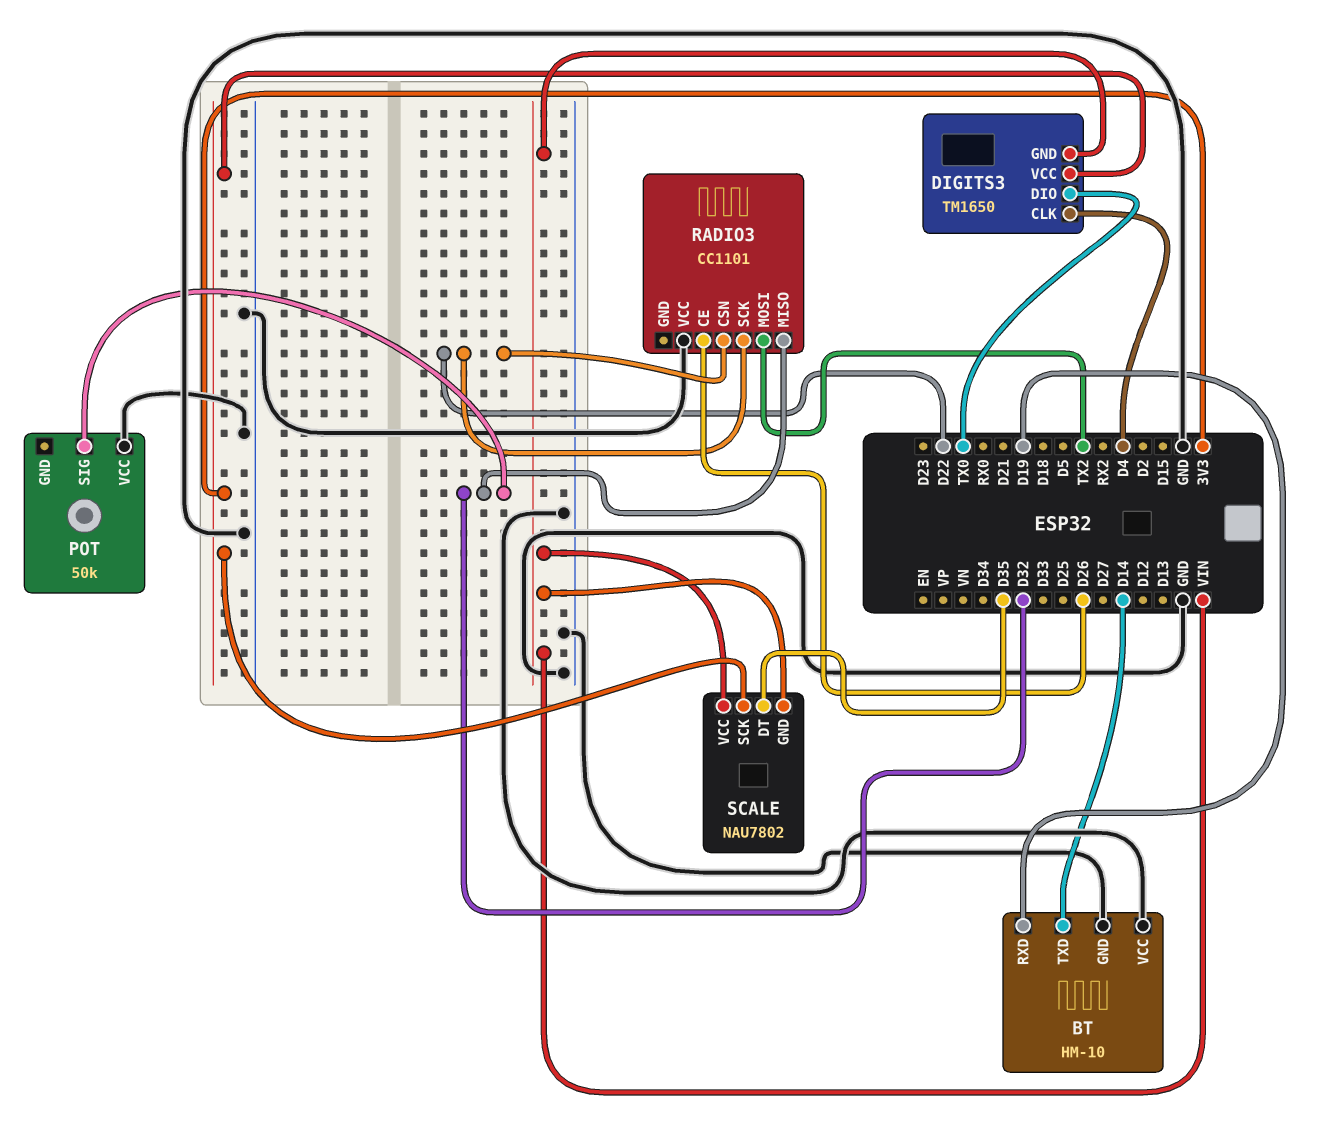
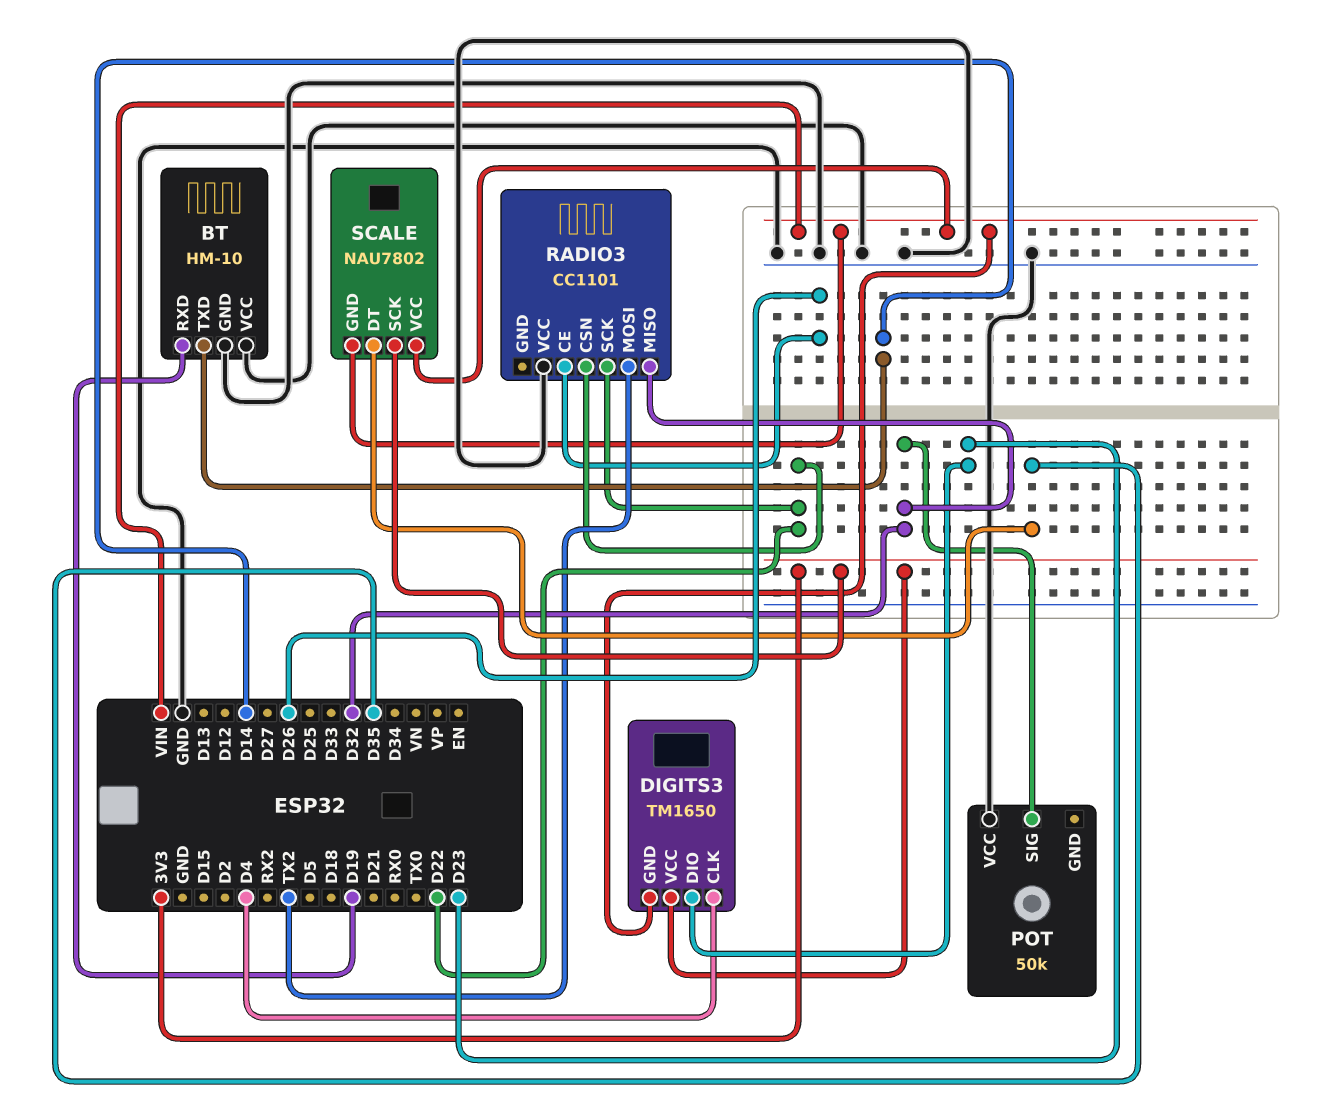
DIGITS3 pin DIO: TX0 -> D23

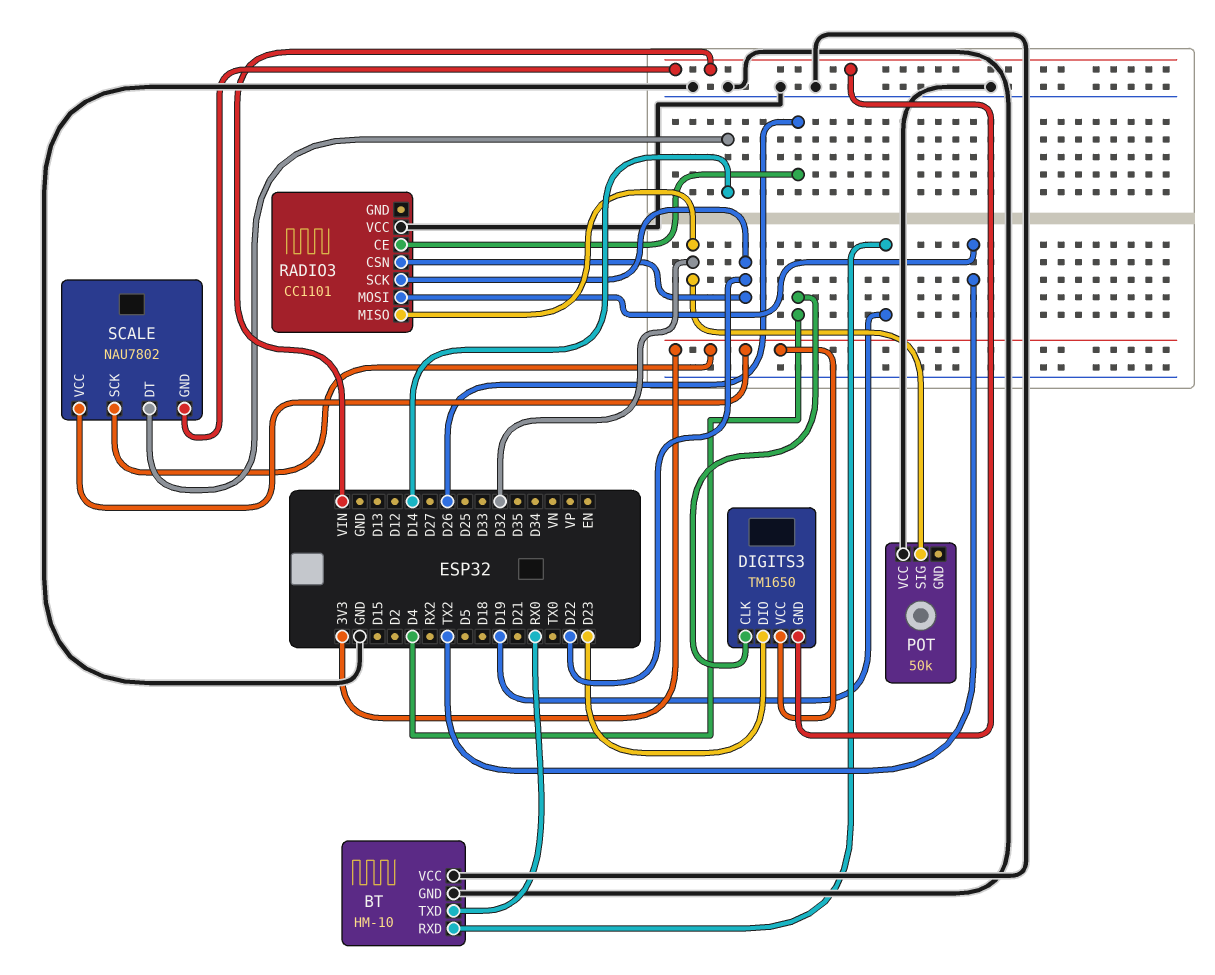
BT pin TXD: D14 -> RX0
SCALE pin DT: D35 -> D14
SCALE pin VCC: VIN -> 3V3

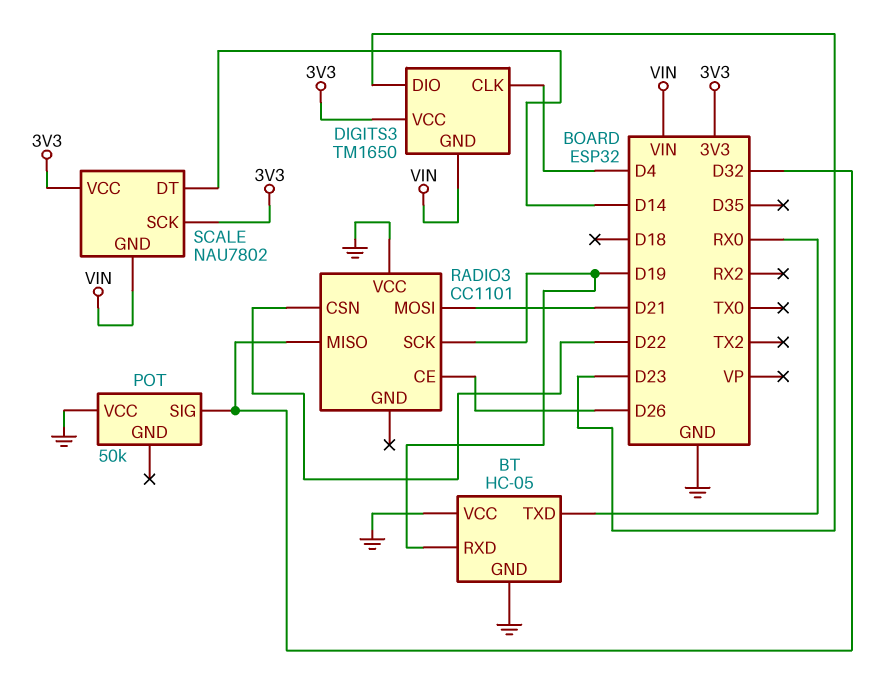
BT: HM-10 -> HC-05
RADIO3 pin MOSI: TX2 -> D21
RADIO3 pin SCK: D22 -> D19

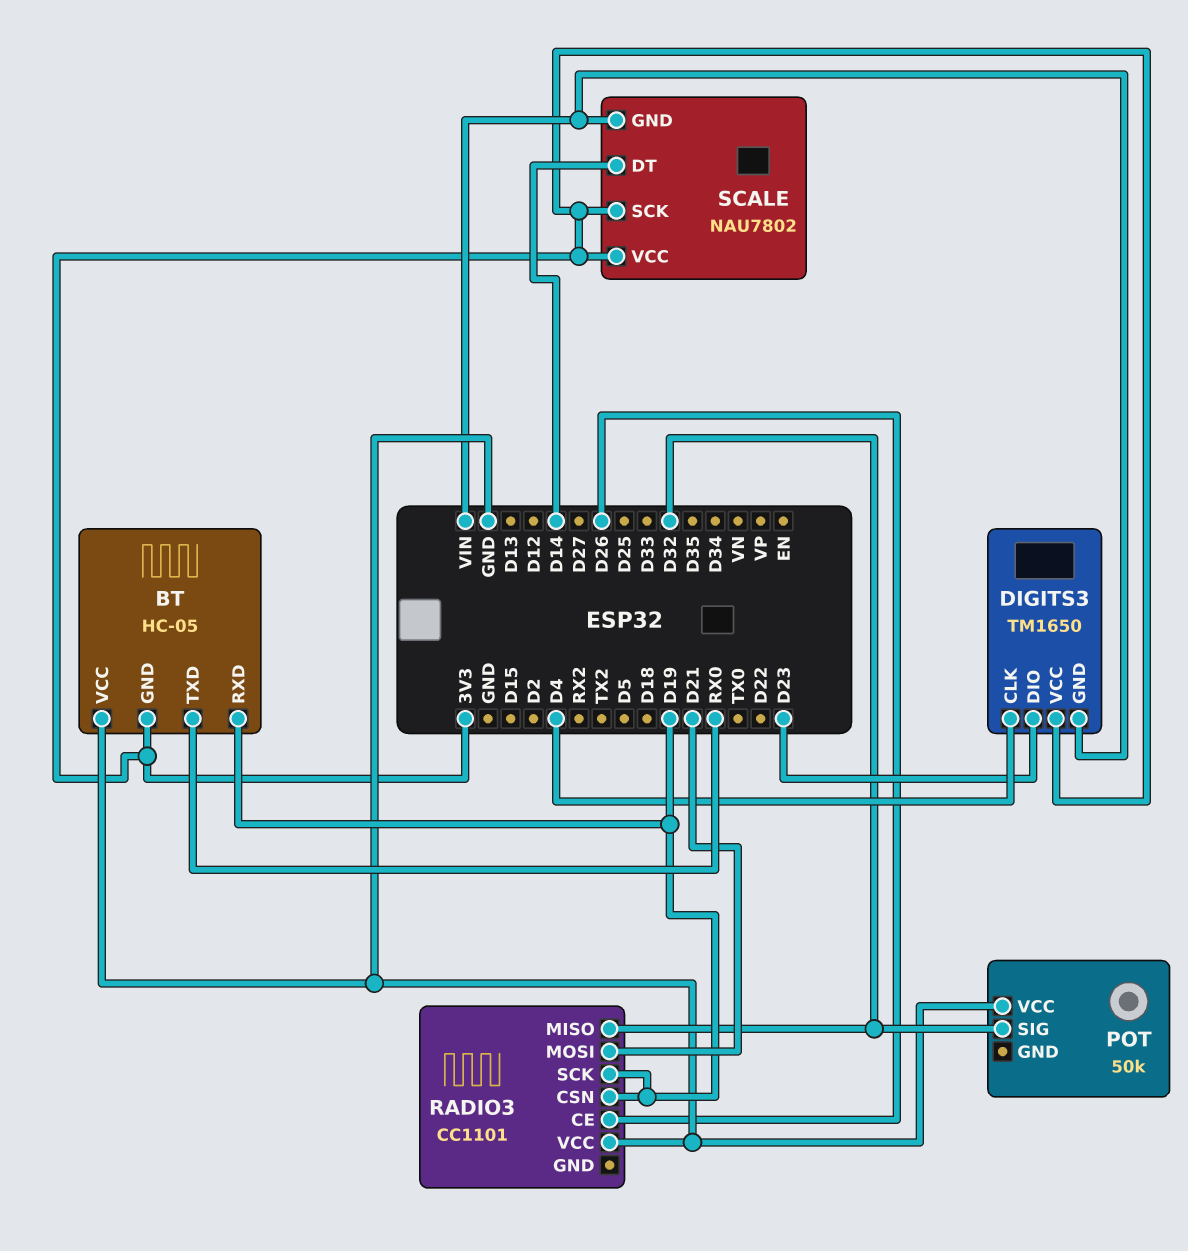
BT pin GND: GND -> 3V3
RADIO3 pin CSN: D22 -> D19

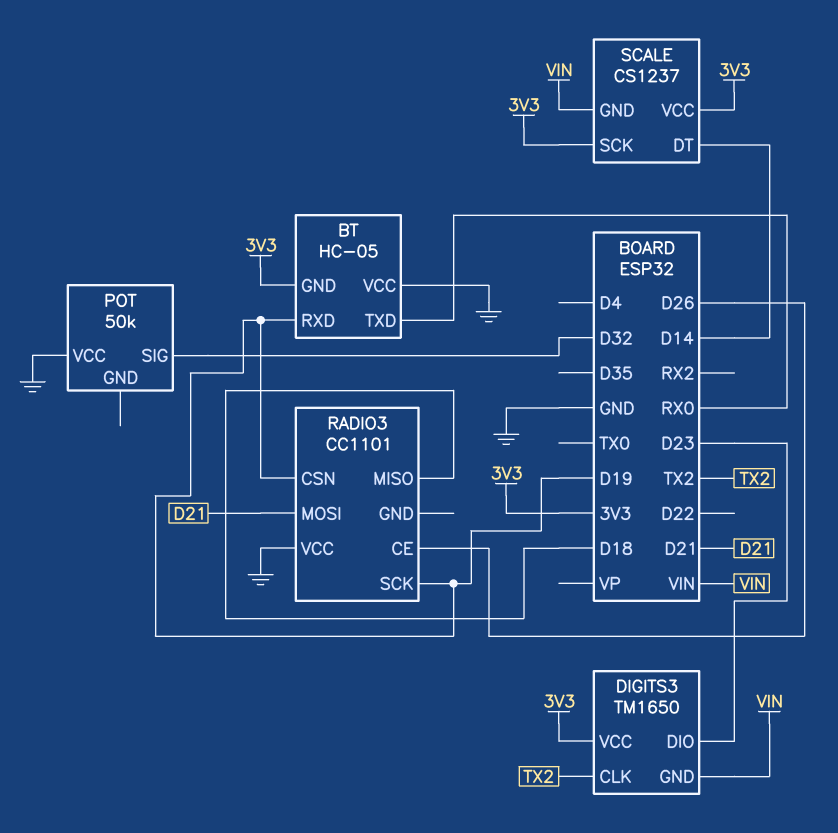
DIGITS3 pin CLK: D4 -> TX2
RADIO3 pin MISO: D32 -> D18
SCALE: NAU7802 -> CS1237

